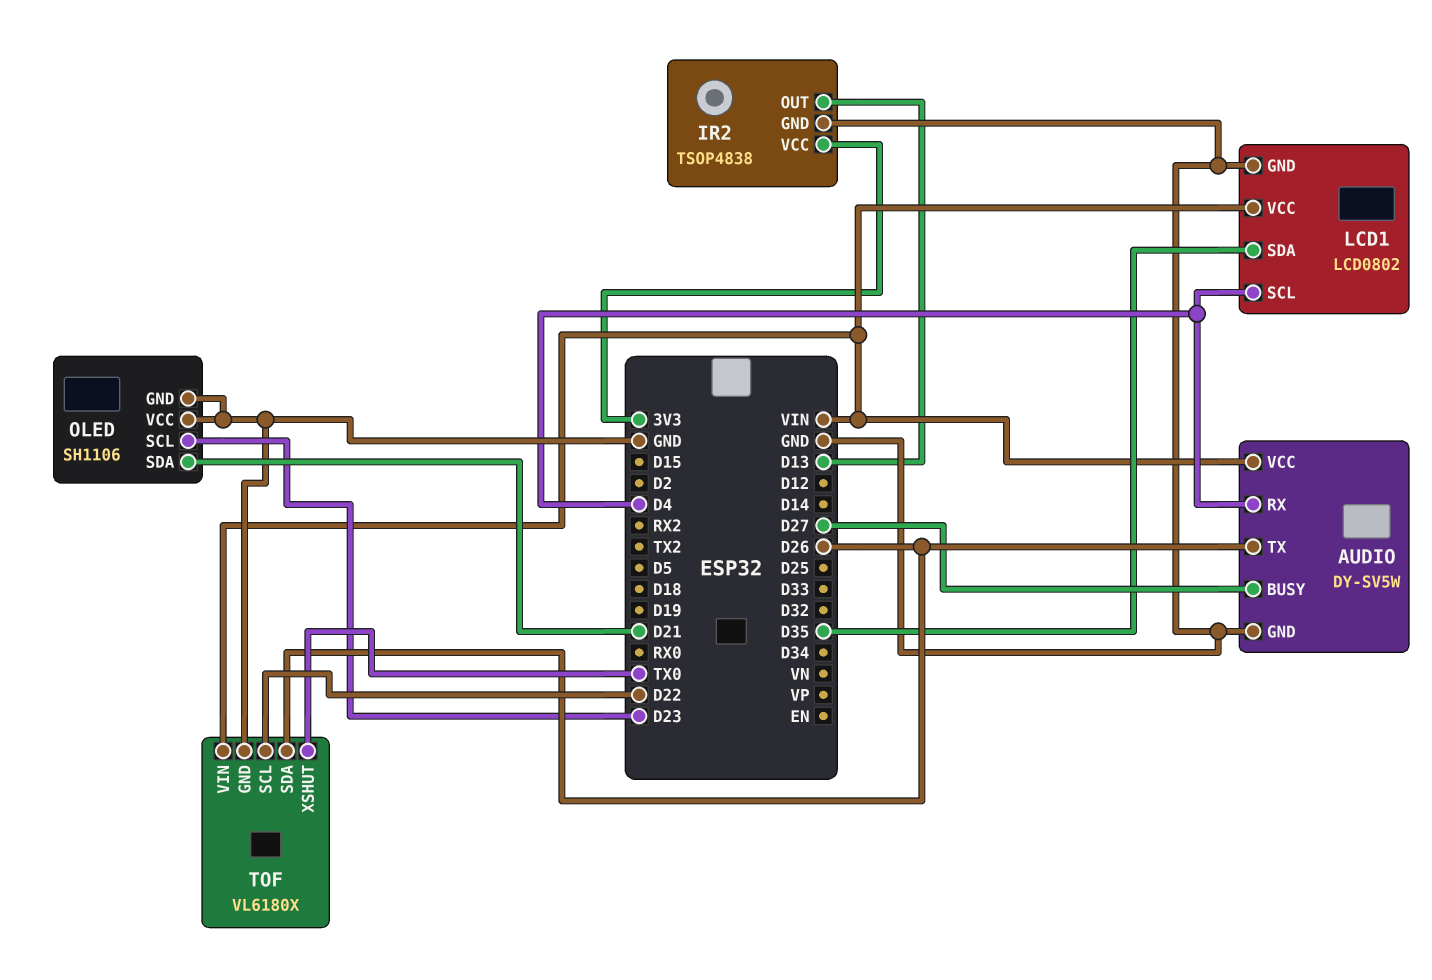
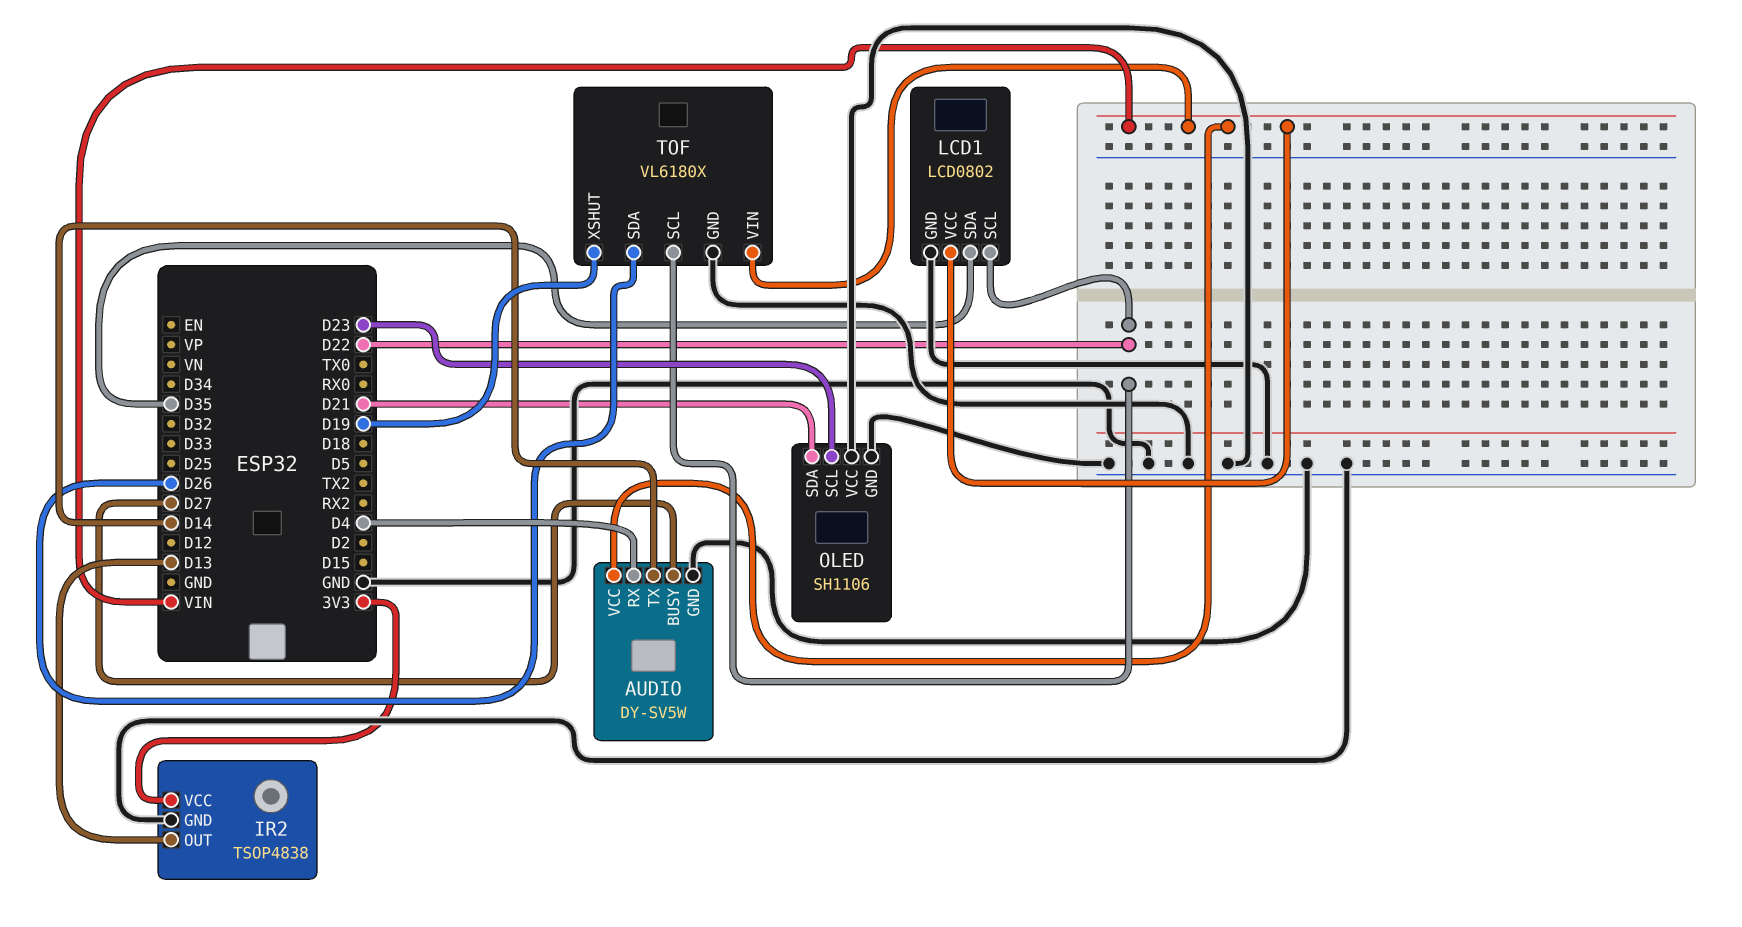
AUDIO pin TX: D26 -> D14
LCD1 pin SCL: D4 -> D22
TOF pin XSHUT: TX0 -> D19

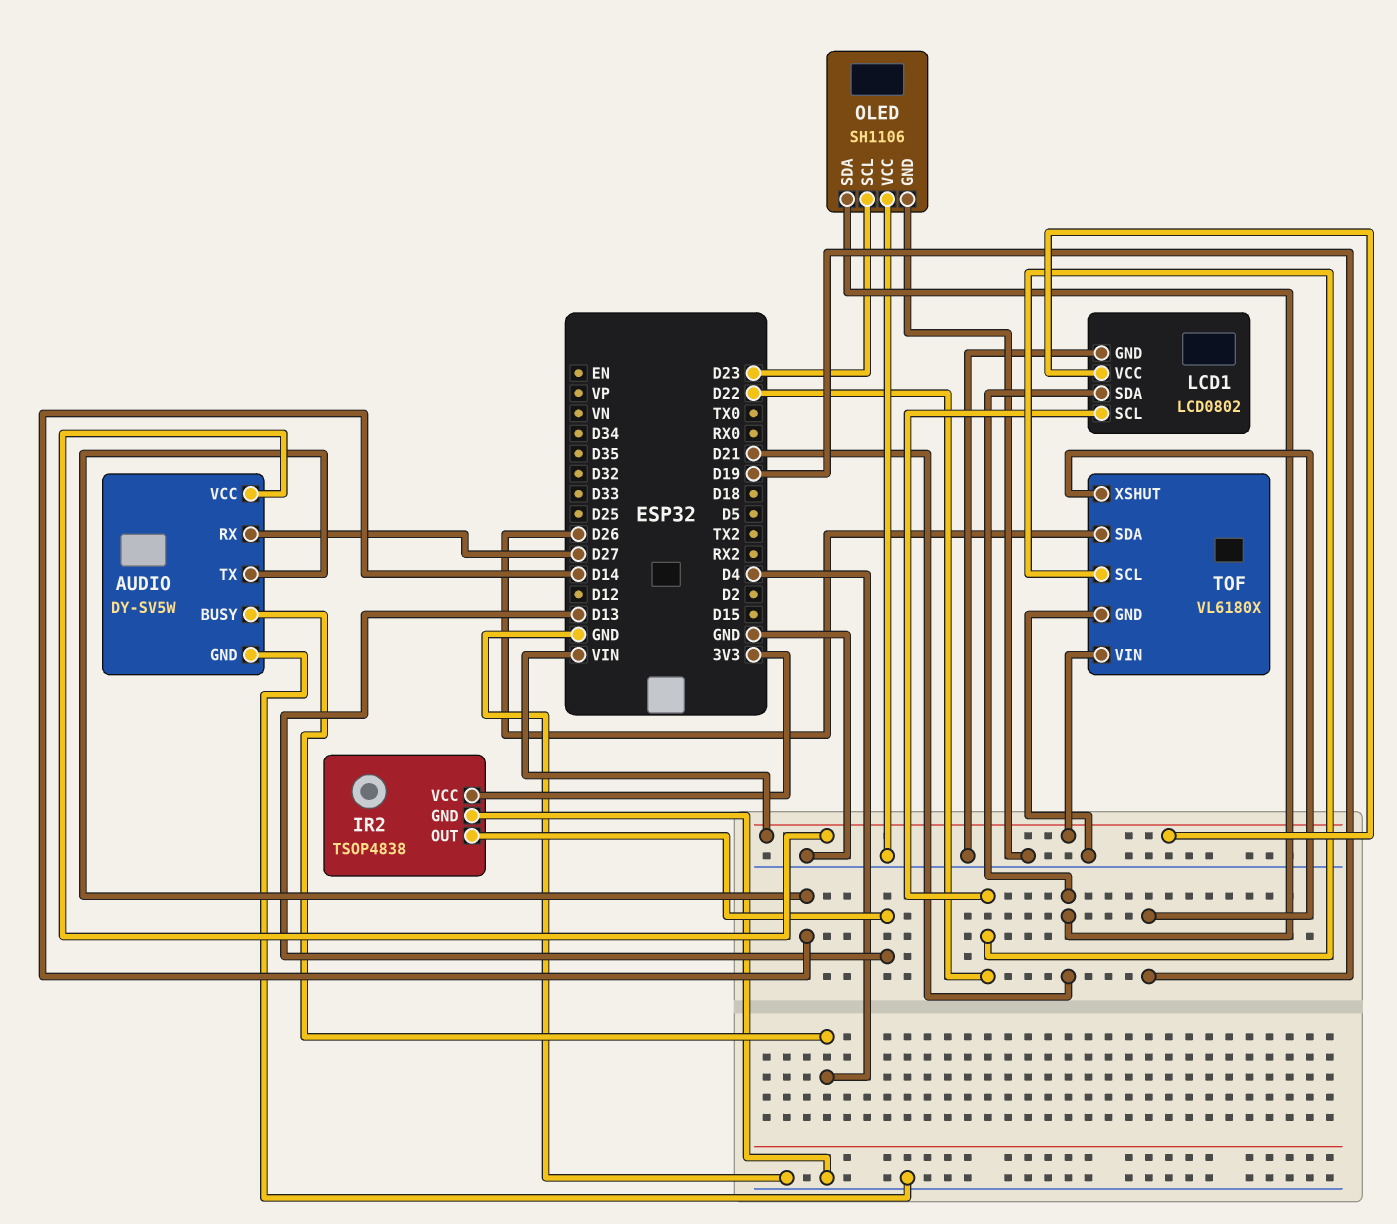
AUDIO pin BUSY: D27 -> D4
AUDIO pin RX: D4 -> D27
LCD1 pin SDA: D35 -> D21

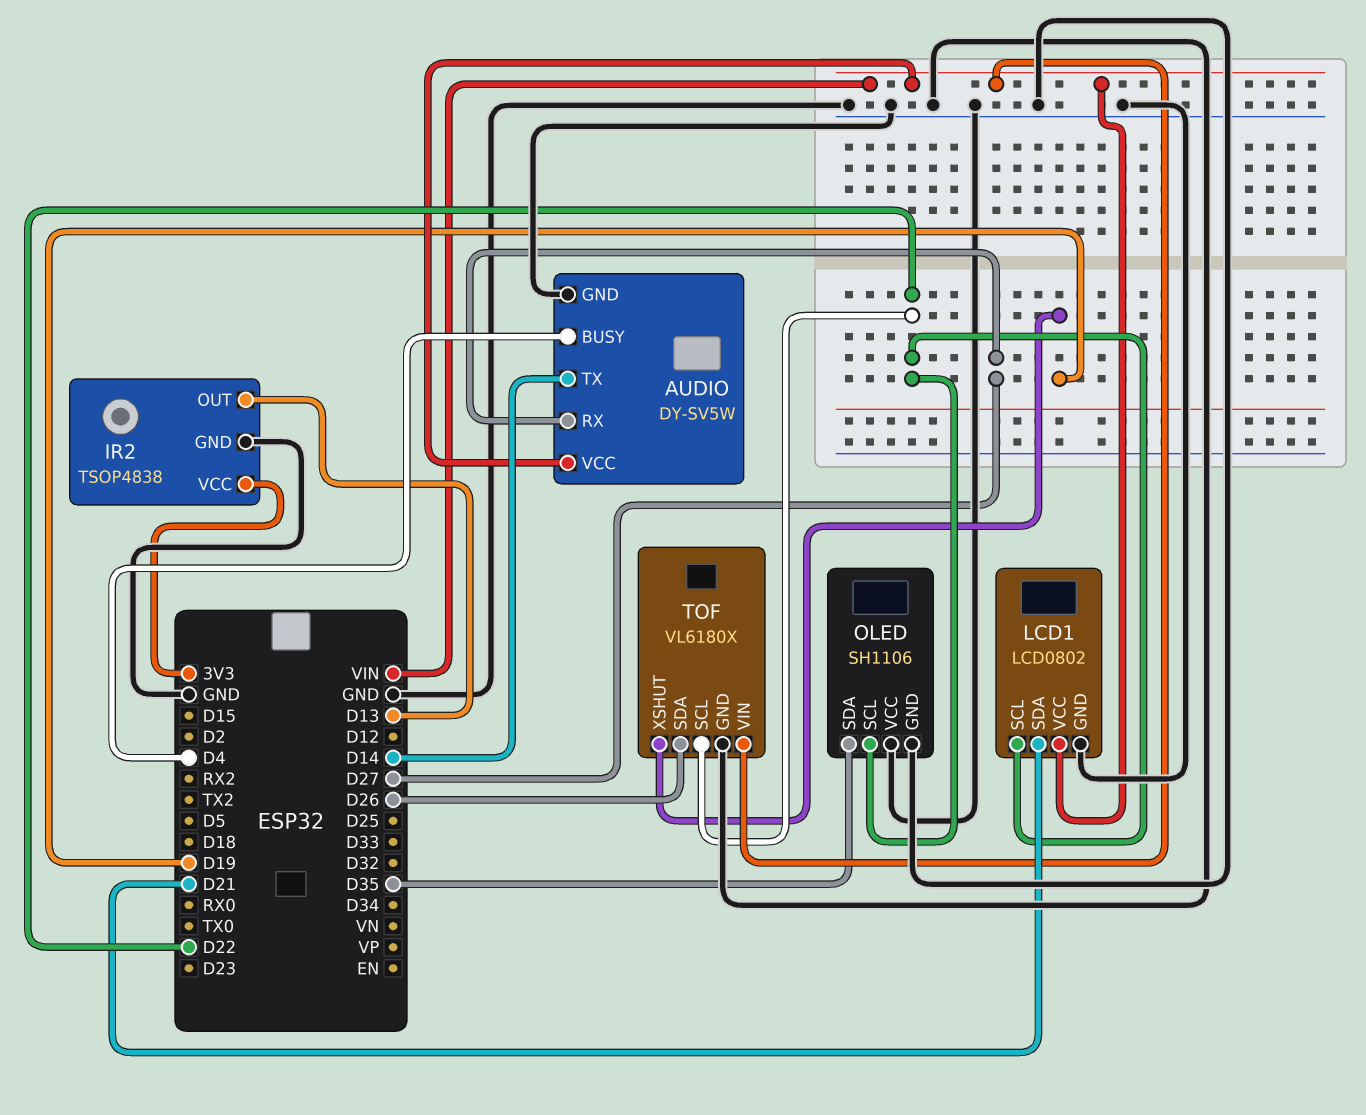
OLED pin SCL: D23 -> D22
OLED pin SDA: D21 -> D35

